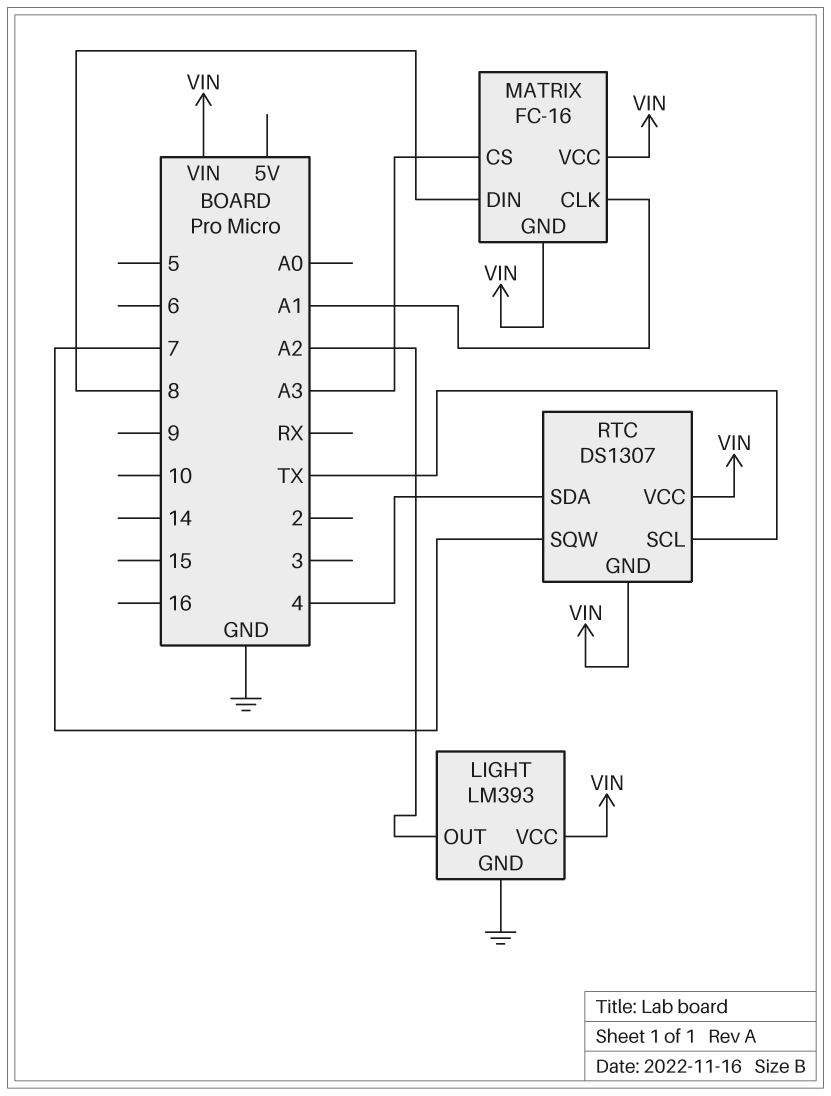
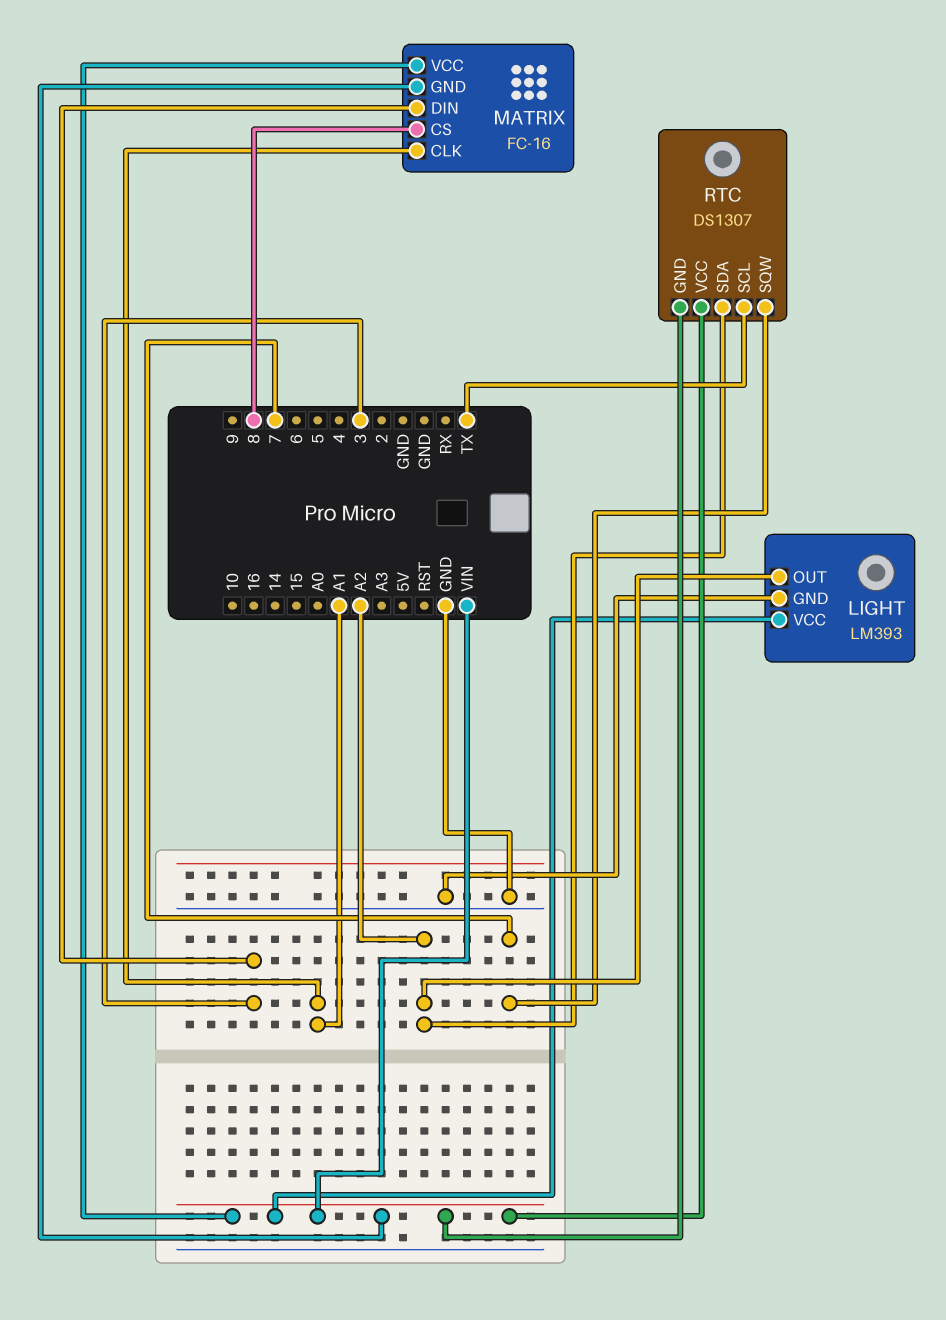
MATRIX pin CS: A3 -> 8
MATRIX pin DIN: 8 -> 3
RTC pin SDA: 4 -> A2

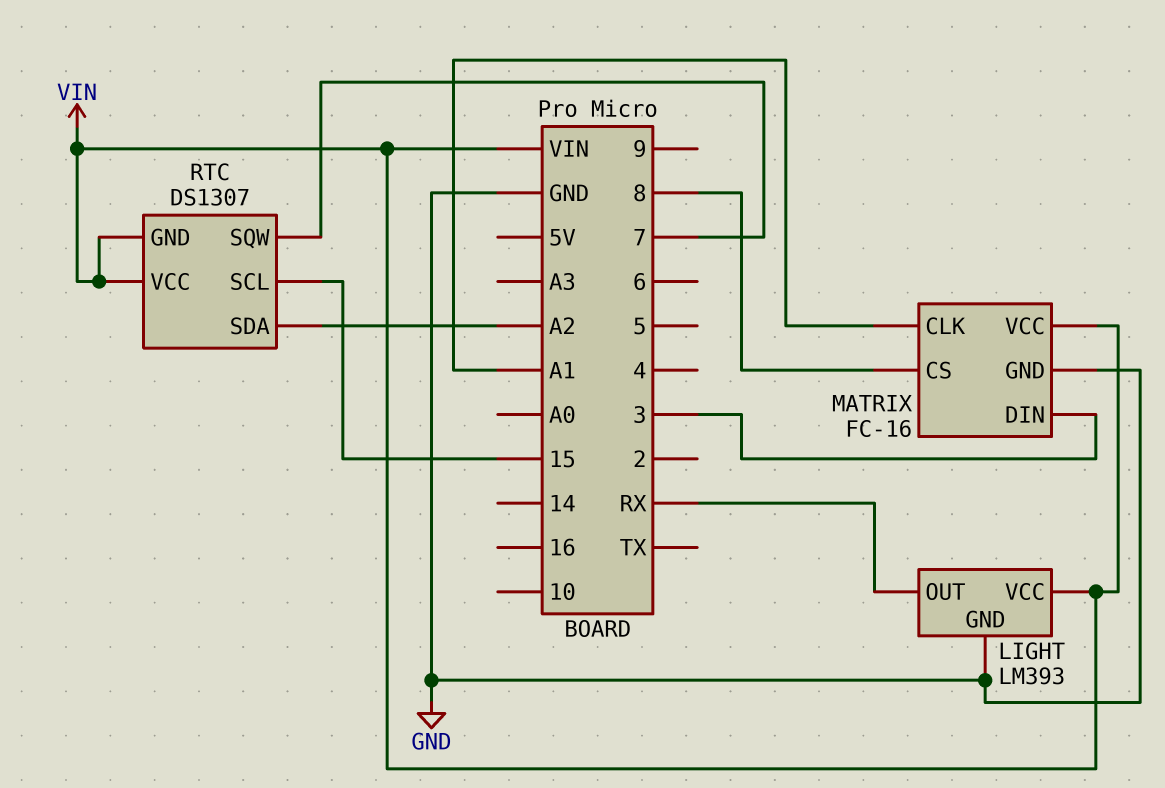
LIGHT pin OUT: A2 -> RX
MATRIX pin GND: VIN -> GND
RTC pin SCL: TX -> 15

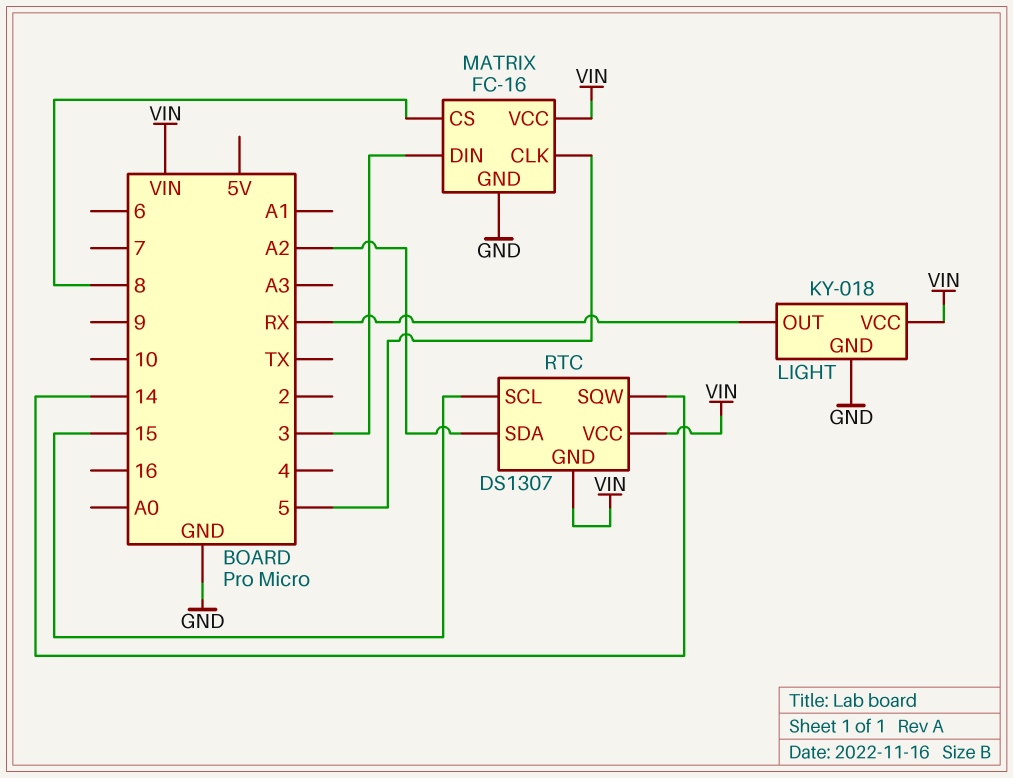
LIGHT: LM393 -> KY-018
MATRIX pin CLK: A1 -> 5
RTC pin SQW: 7 -> 14

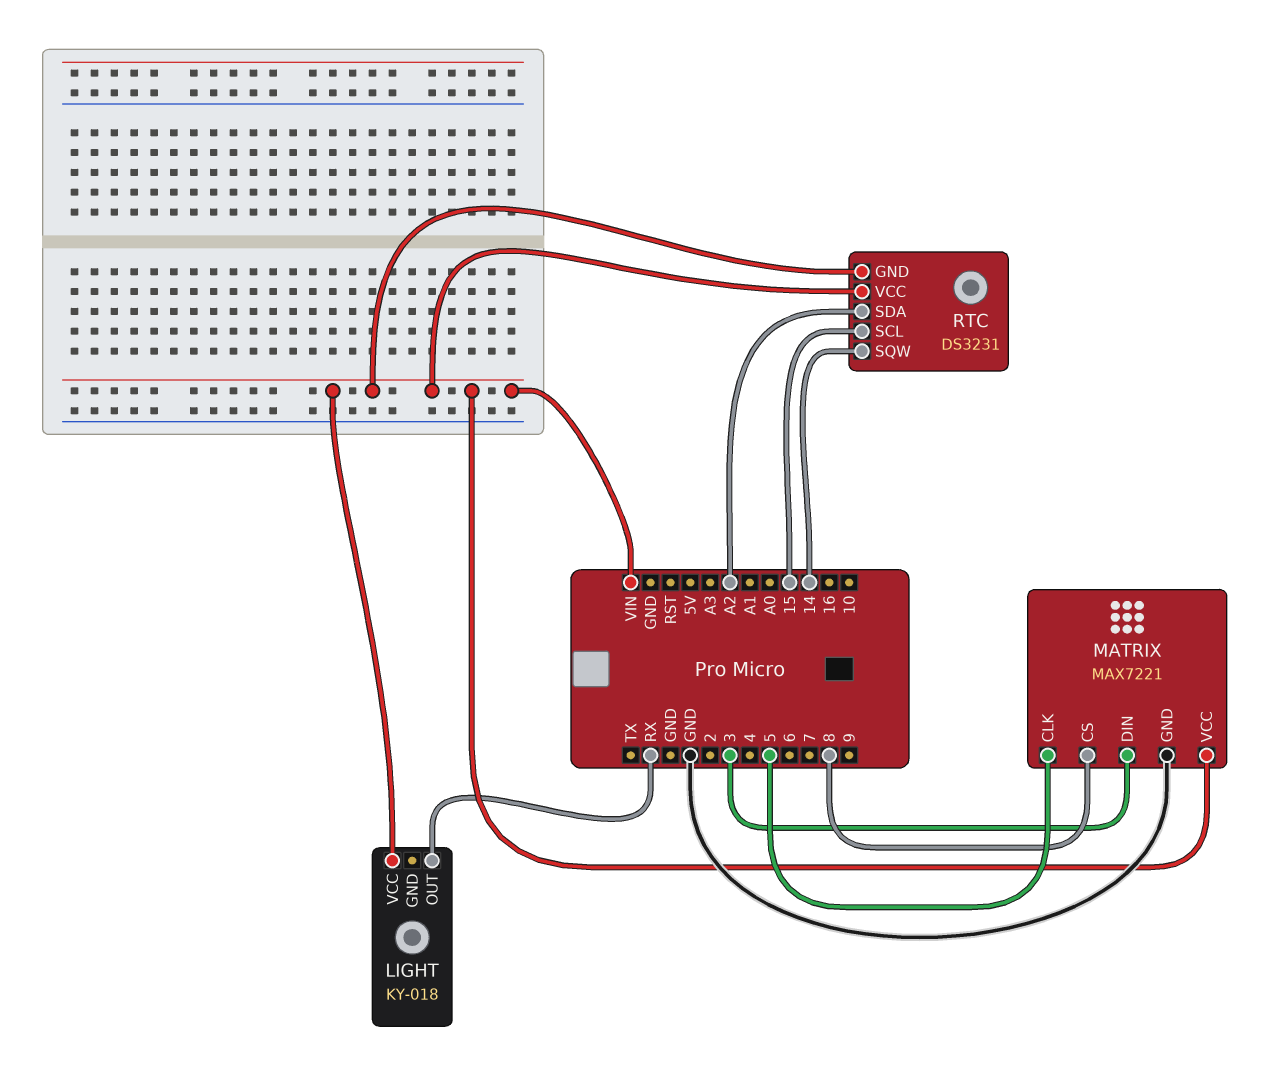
LIGHT pin GND: GND -> none
MATRIX: FC-16 -> MAX7221
RTC: DS1307 -> DS3231

